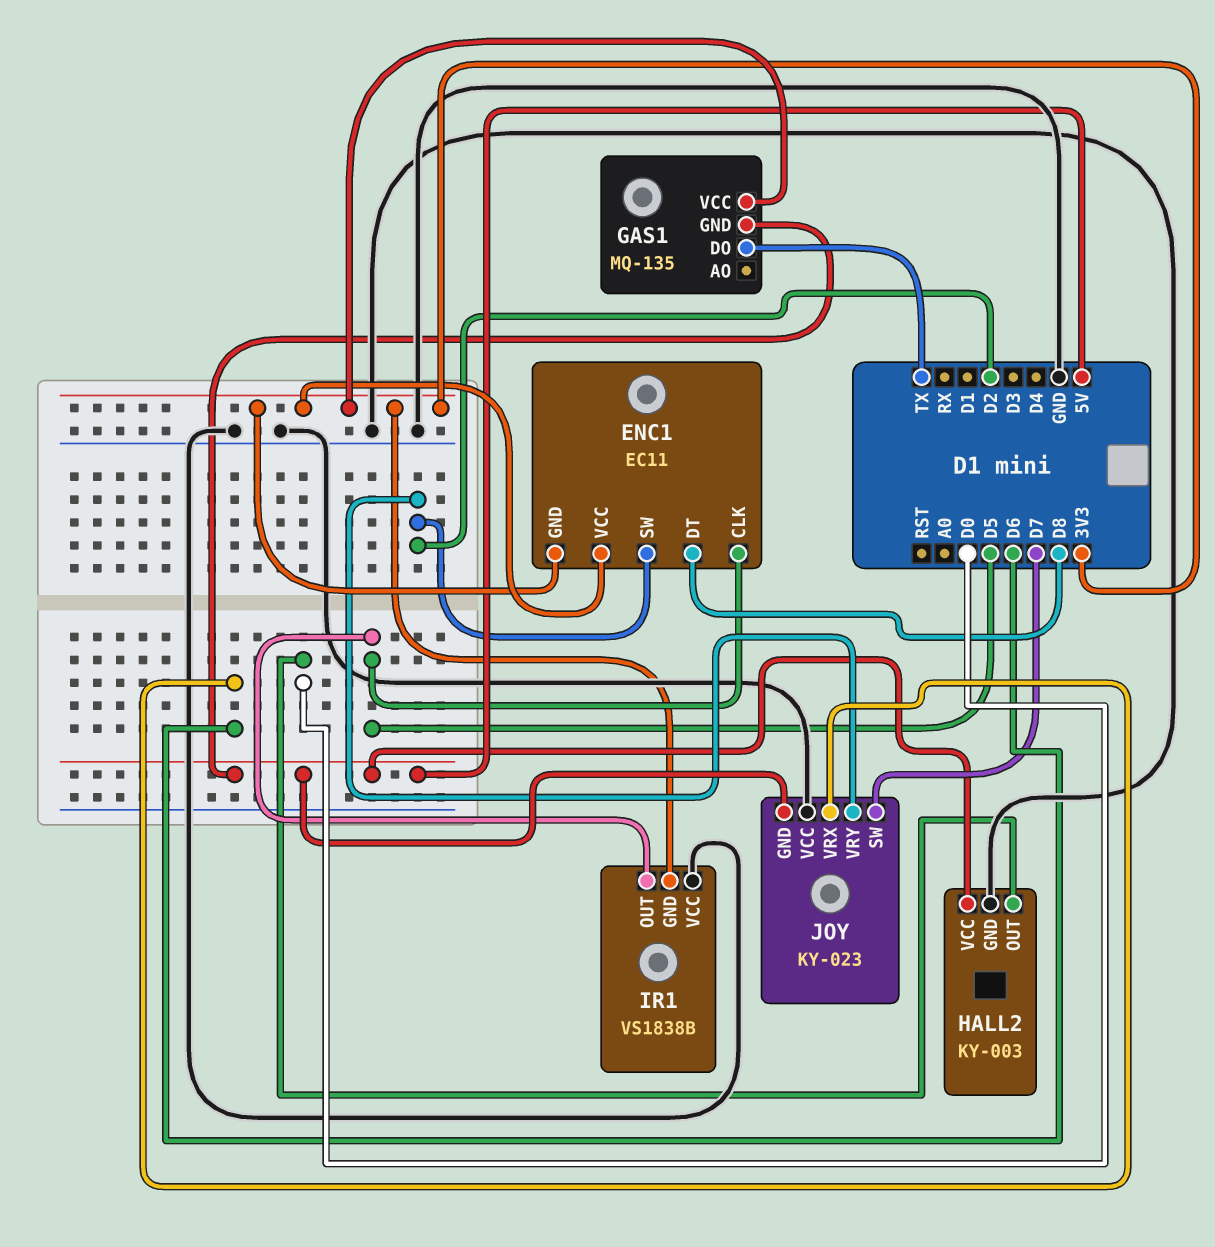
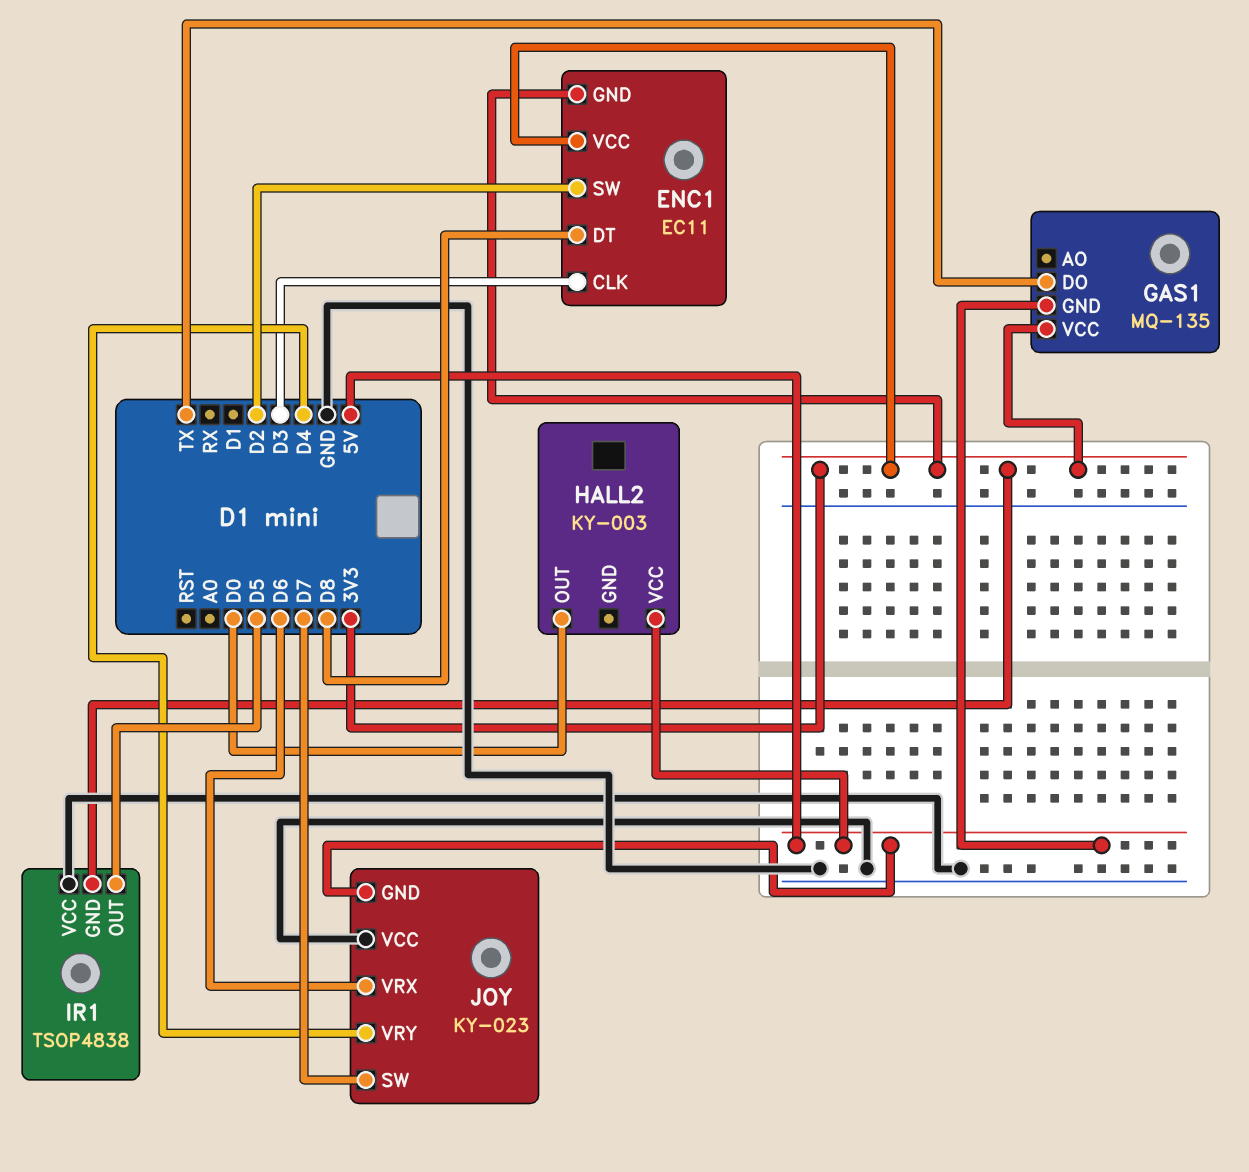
ENC1 pin CLK: D5 -> D3
HALL2 pin GND: GND -> none
IR1: VS1838B -> TSOP4838
JOY pin VRY: D2 -> D4

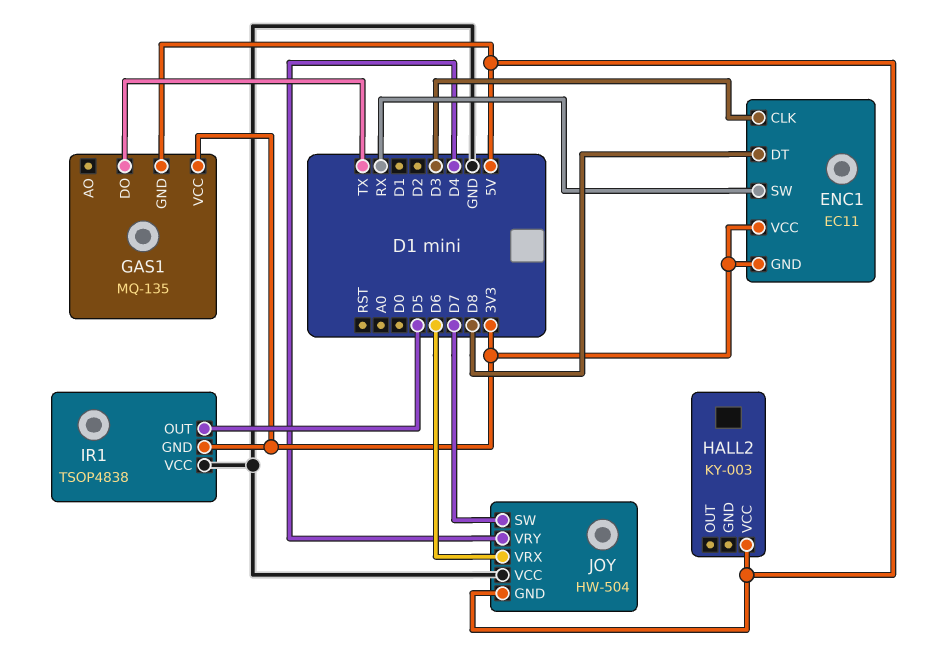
ENC1 pin SW: D2 -> RX
HALL2 pin OUT: D0 -> none
JOY: KY-023 -> HW-504

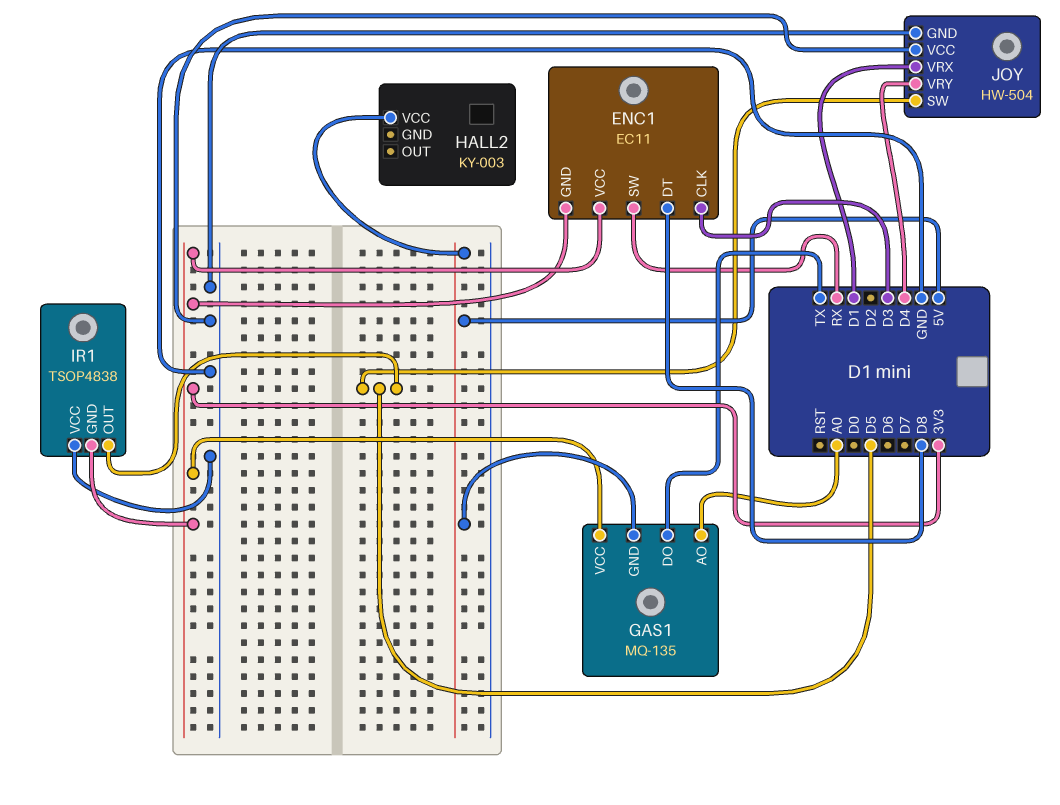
GAS1 pin AO: none -> A0
JOY pin GND: 5V -> GND
JOY pin SW: D7 -> D5
JOY pin VRX: D6 -> D1

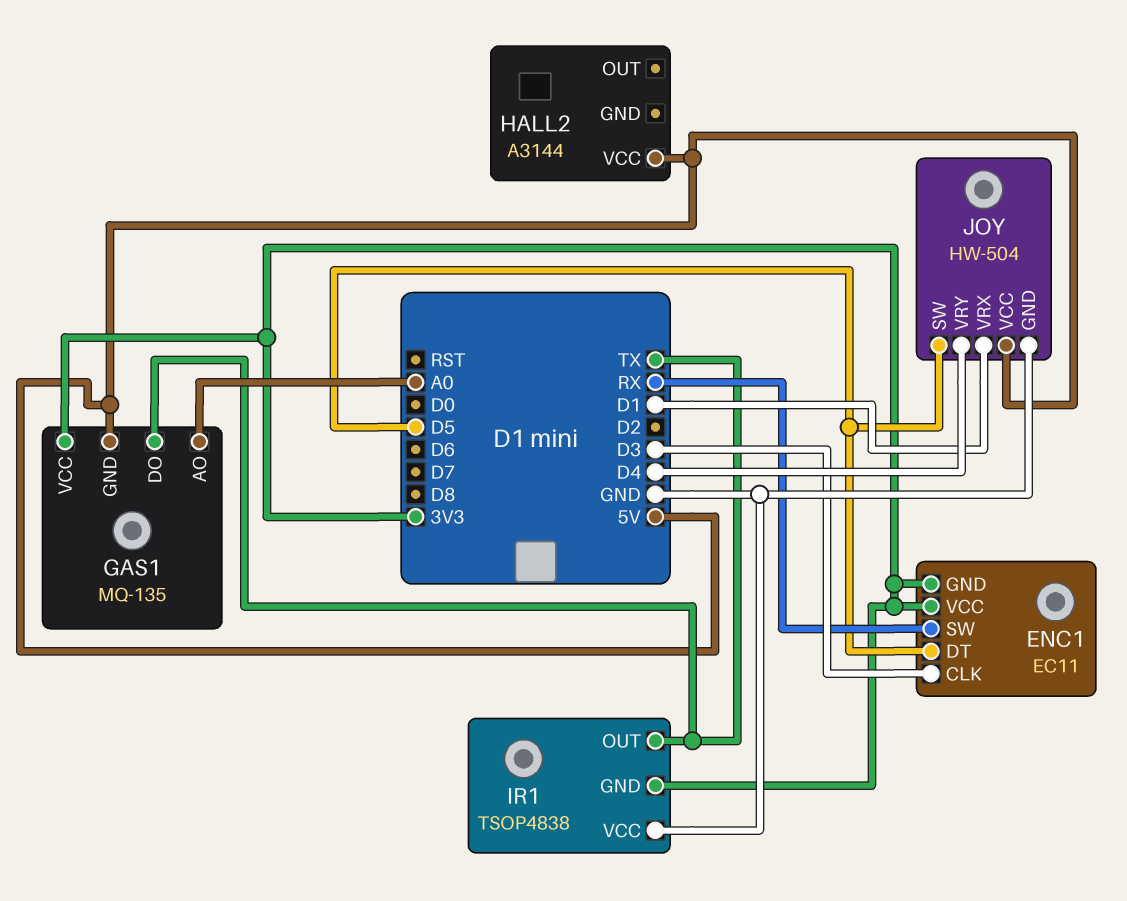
ENC1 pin DT: D8 -> D5
HALL2: KY-003 -> A3144
IR1 pin OUT: D5 -> TX
JOY pin VCC: GND -> 5V

